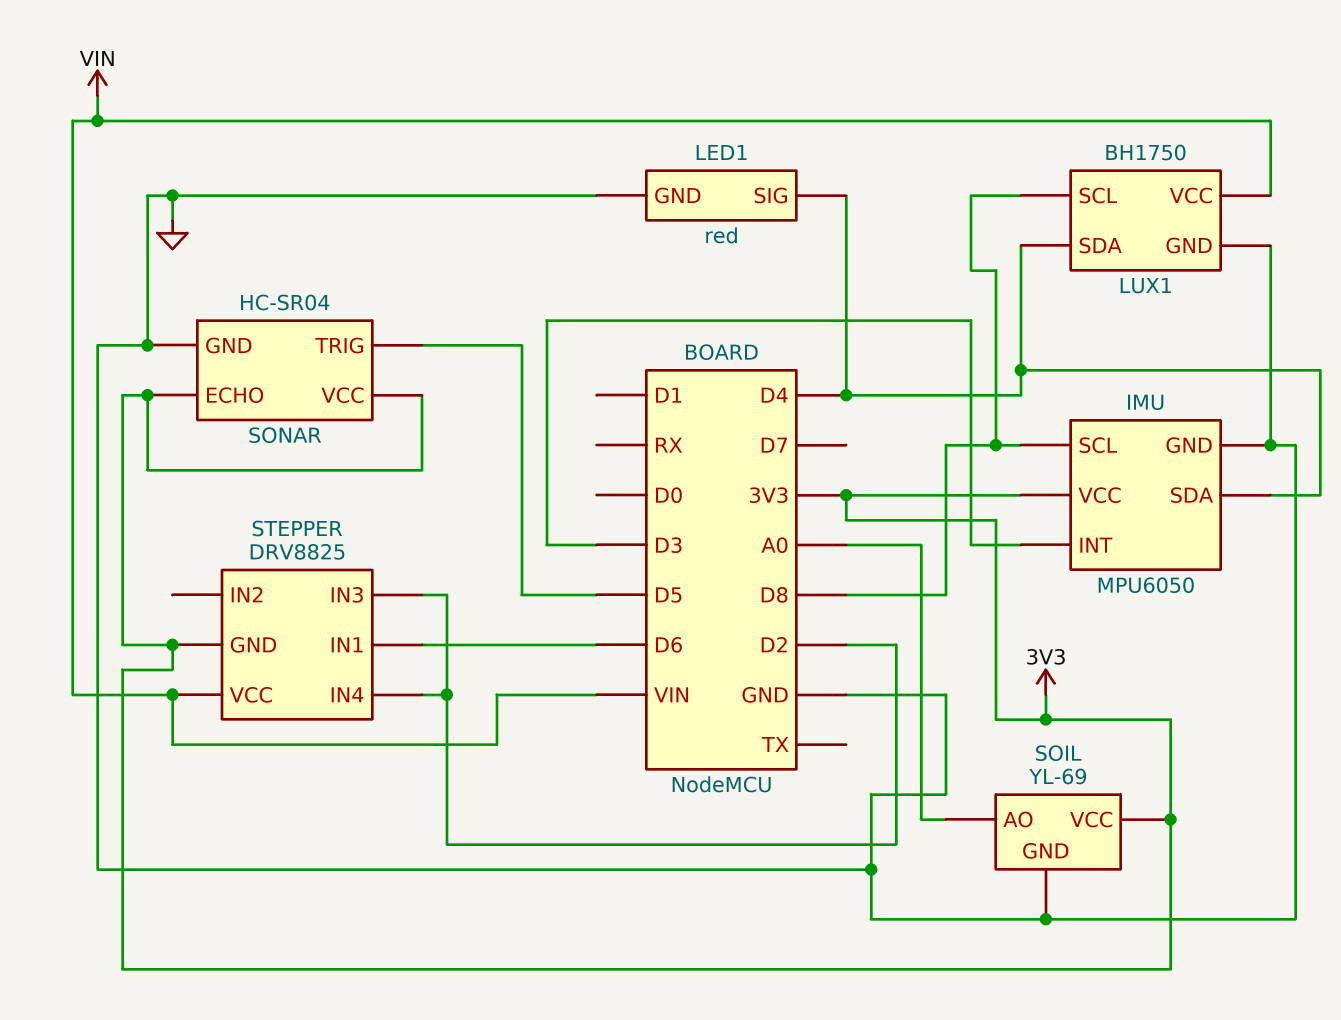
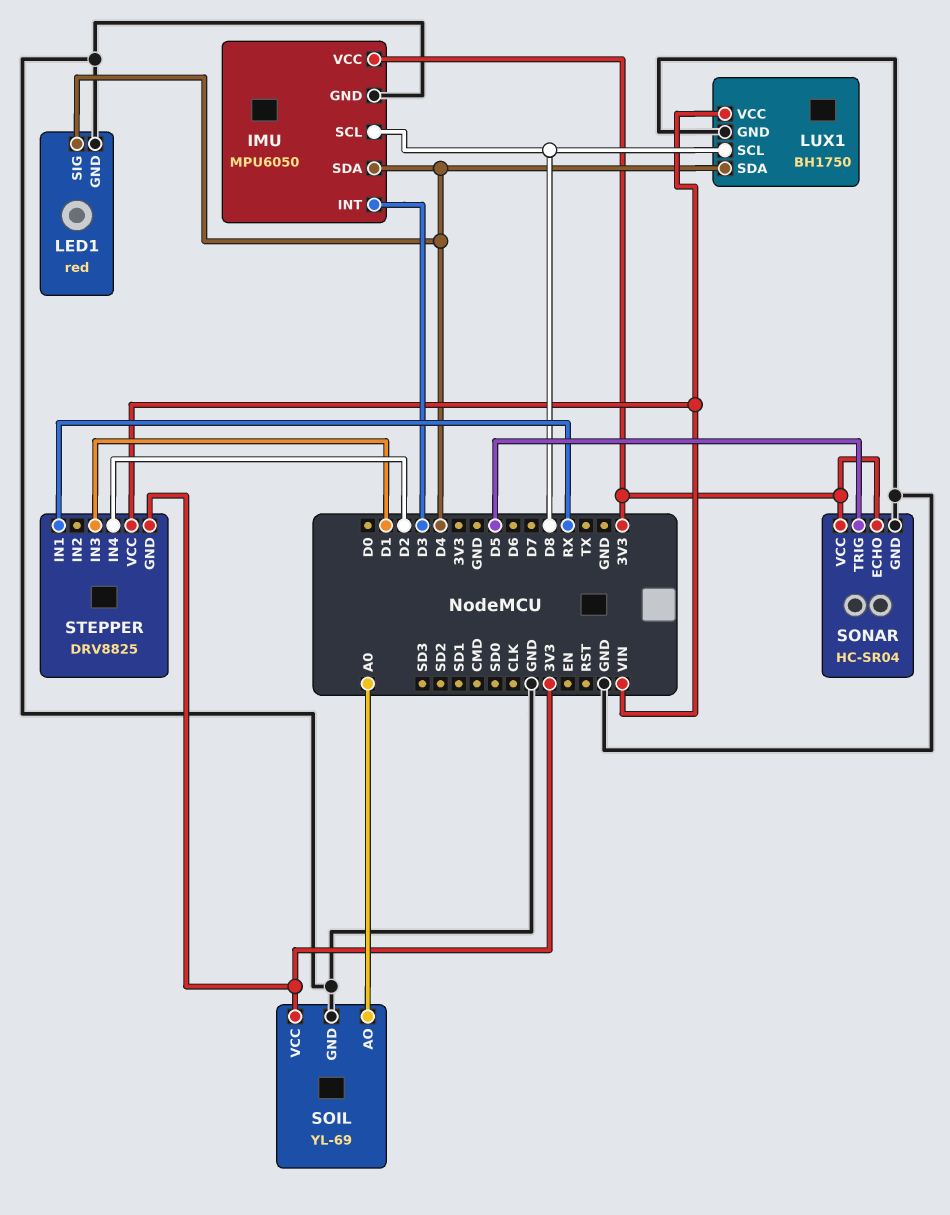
STEPPER pin IN1: D6 -> RX
STEPPER pin IN3: D2 -> D1

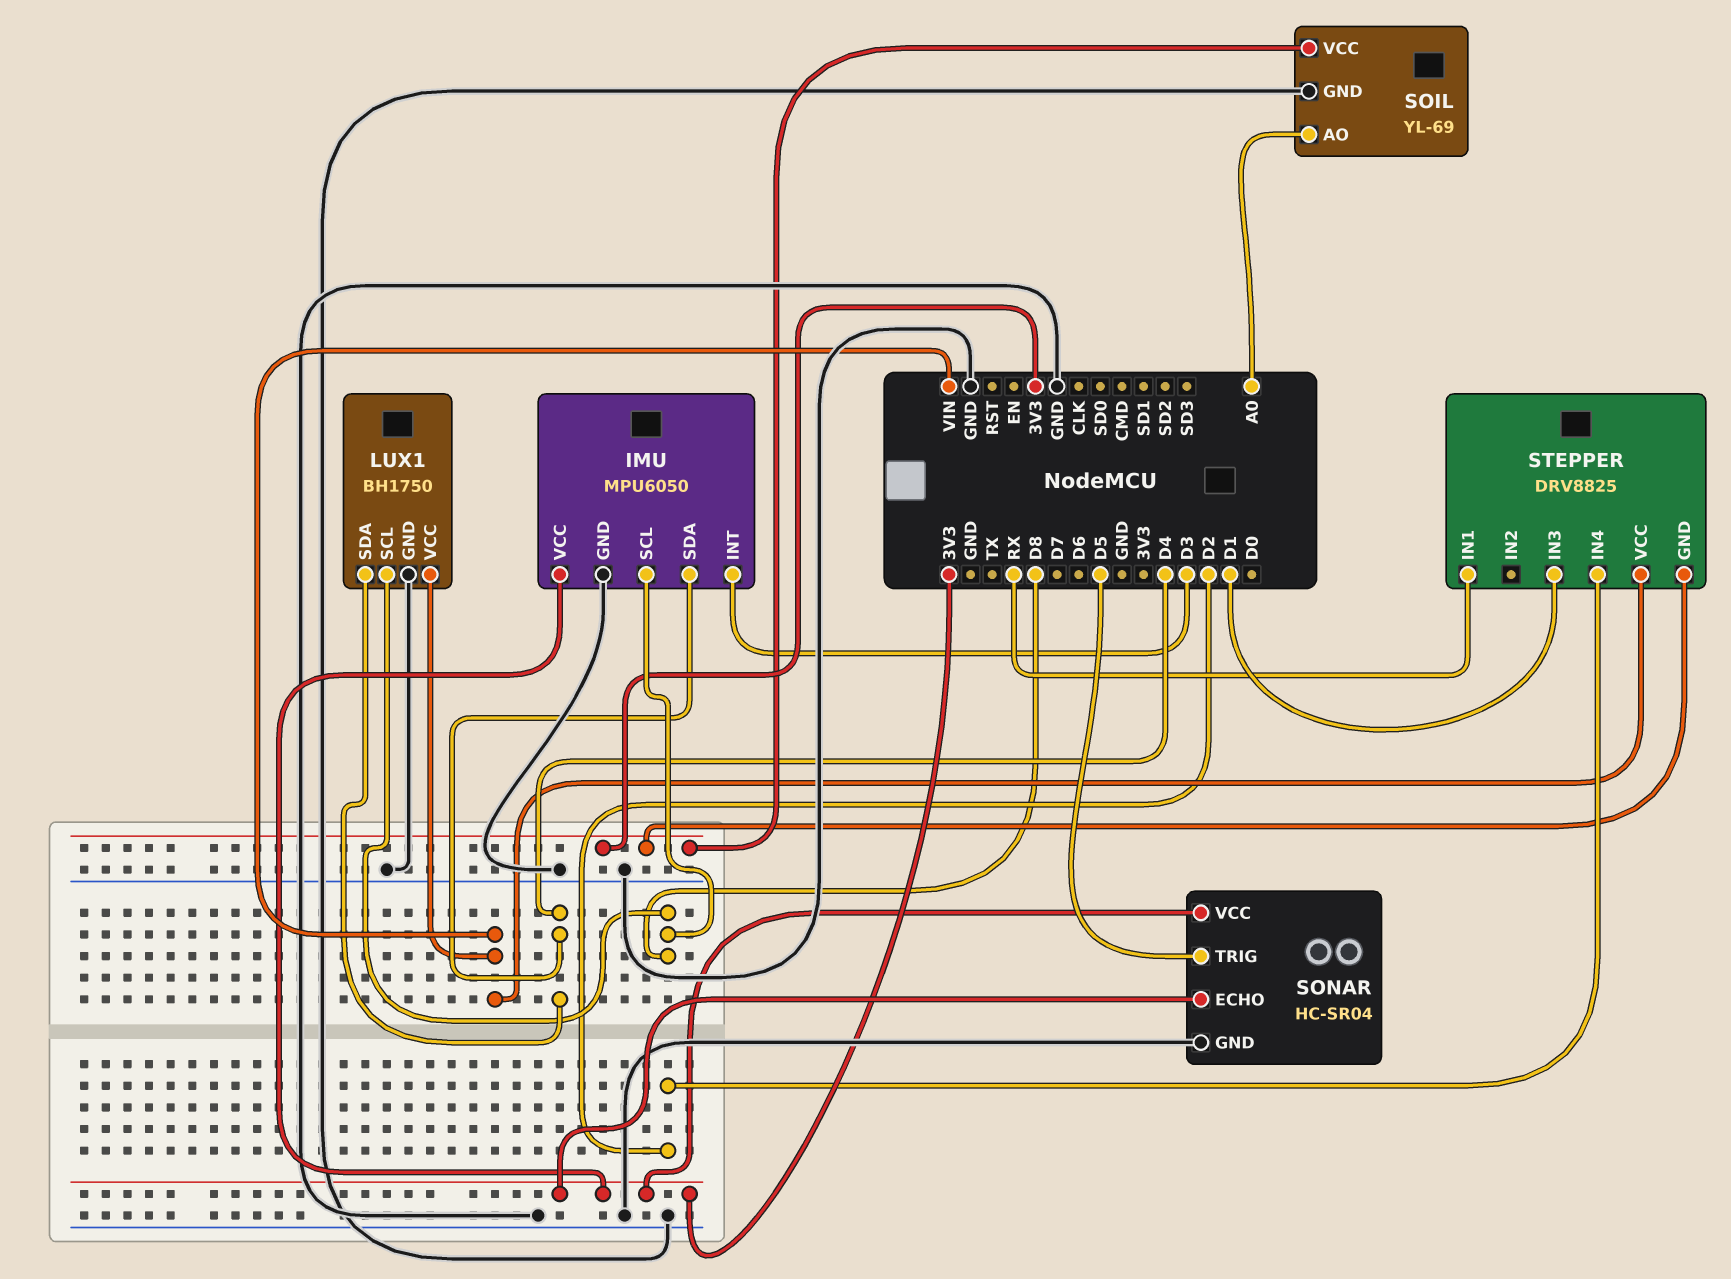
LED1: red -> none
LED1 pin GND: GND -> none
LED1 pin SIG: D4 -> none

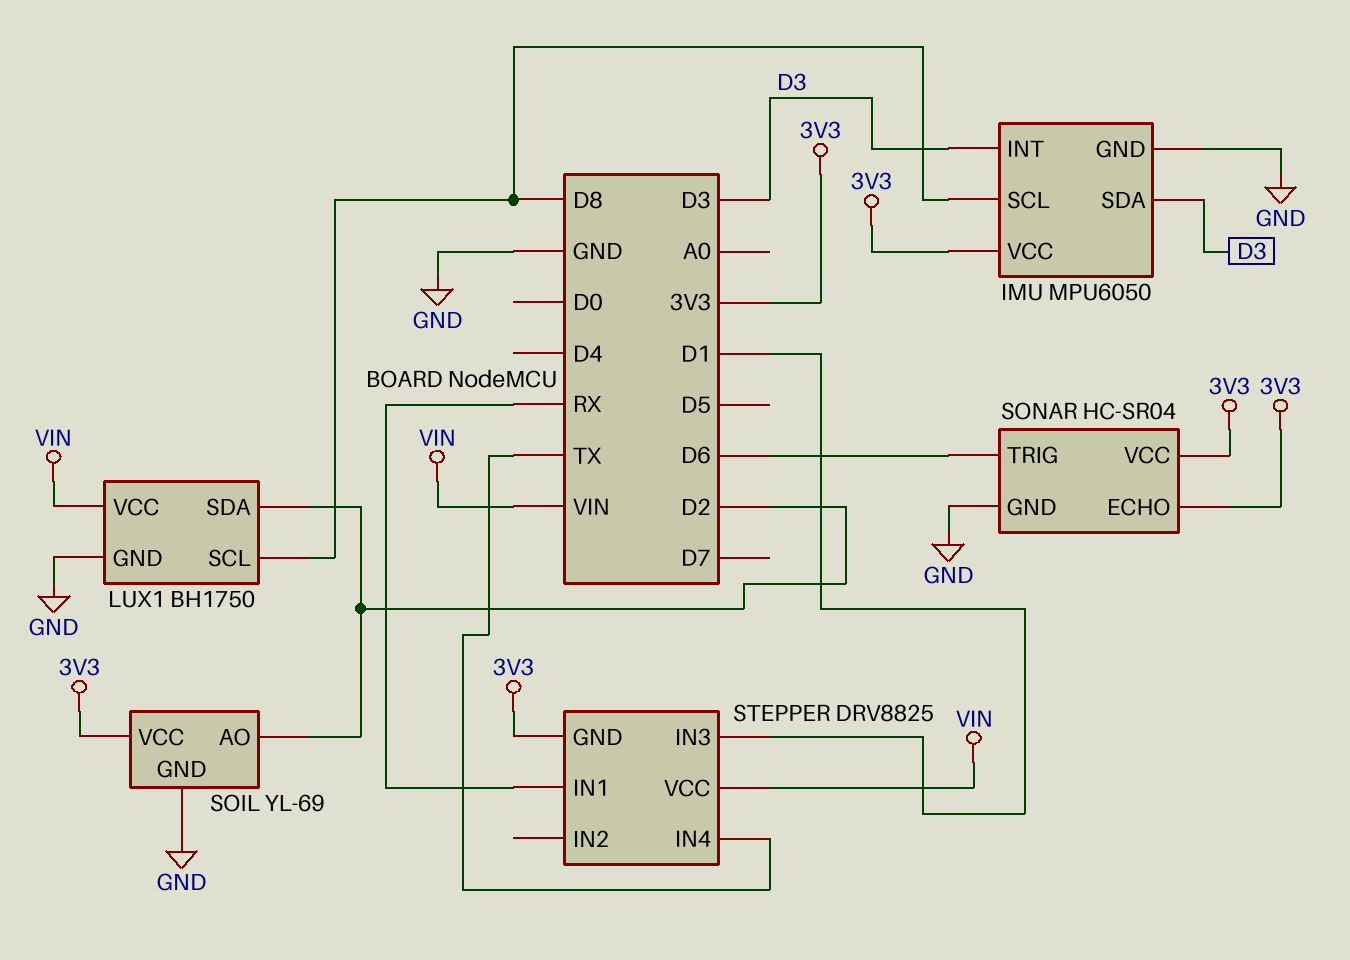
IMU pin SDA: D4 -> D3
LUX1 pin SDA: D4 -> D2
SOIL pin AO: A0 -> D2
SONAR pin TRIG: D5 -> D6
STEPPER pin IN4: D2 -> TX

